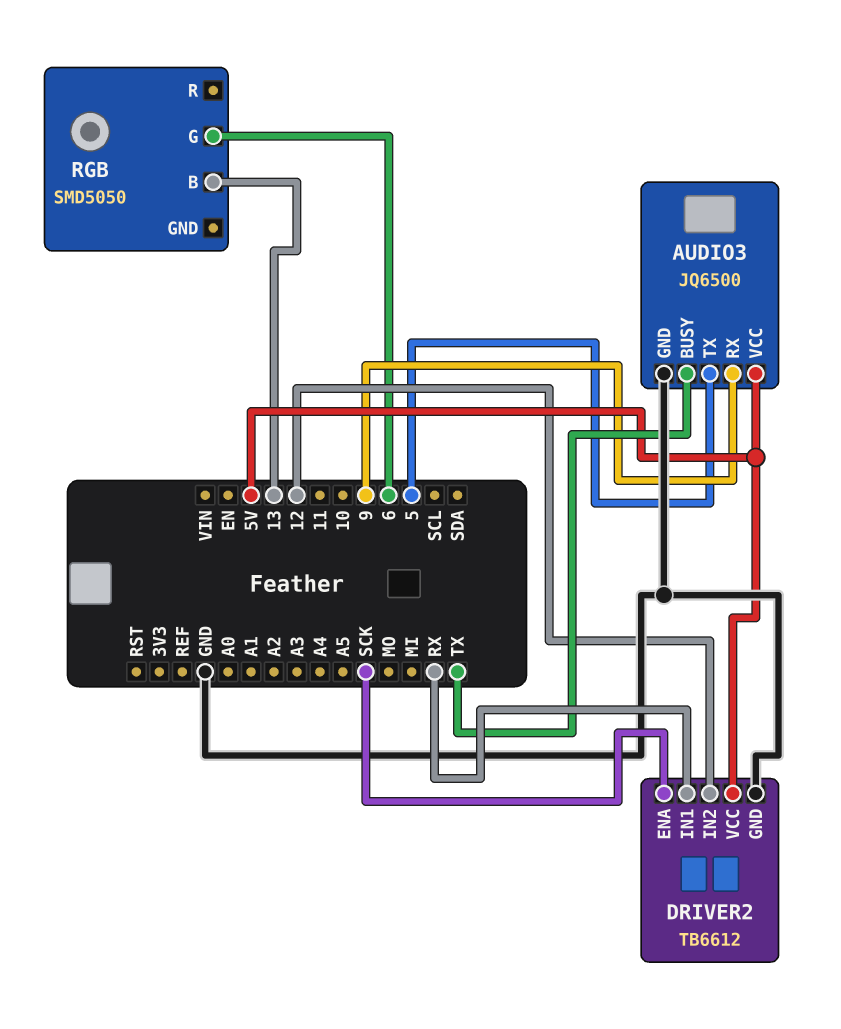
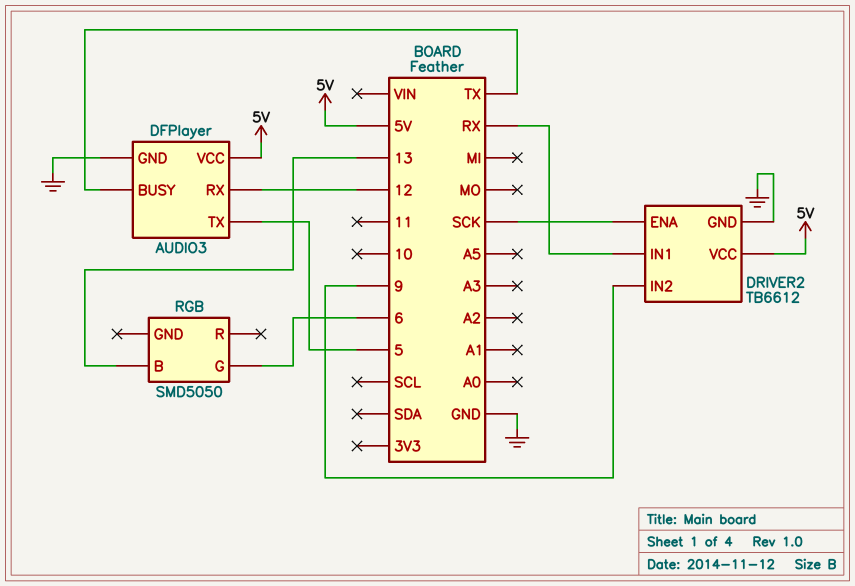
AUDIO3: JQ6500 -> DFPlayer
AUDIO3 pin RX: 9 -> 12
DRIVER2 pin IN2: 12 -> 9

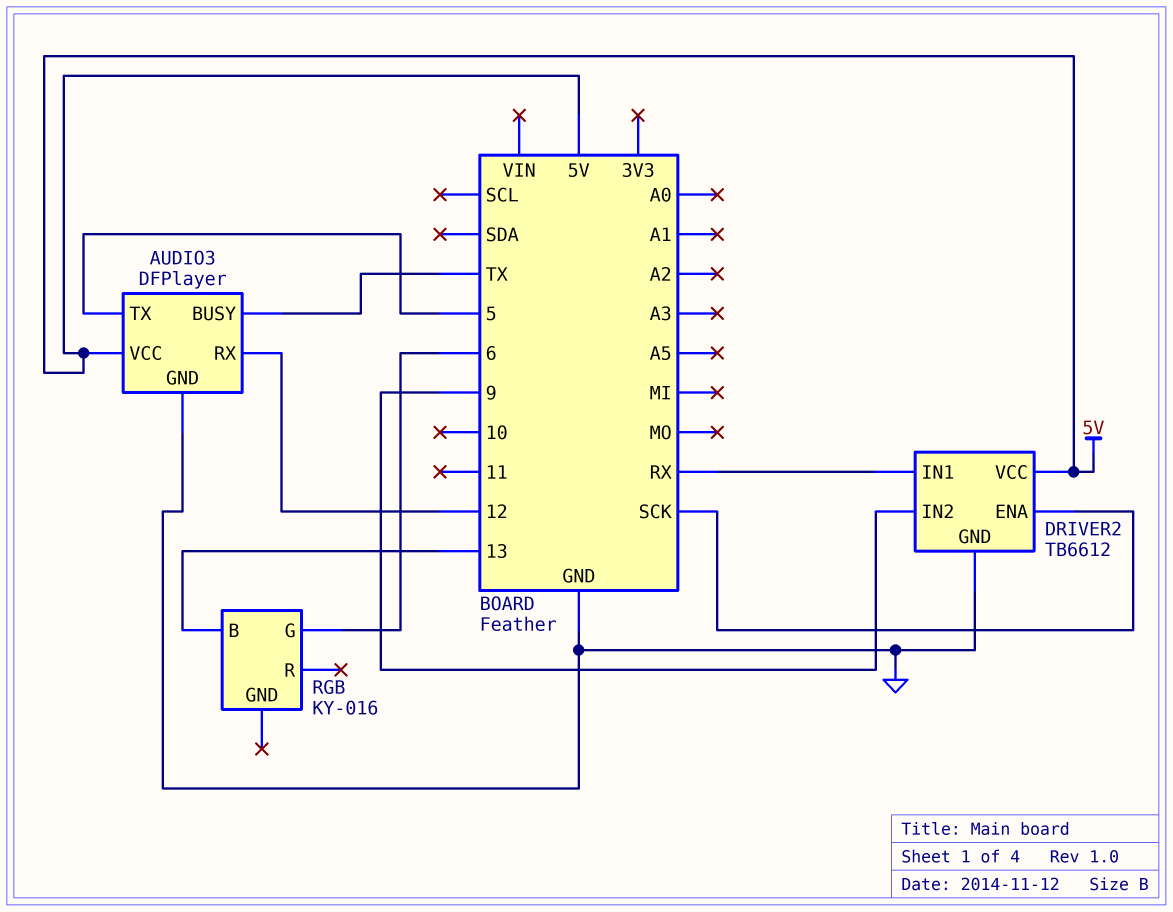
RGB: SMD5050 -> KY-016

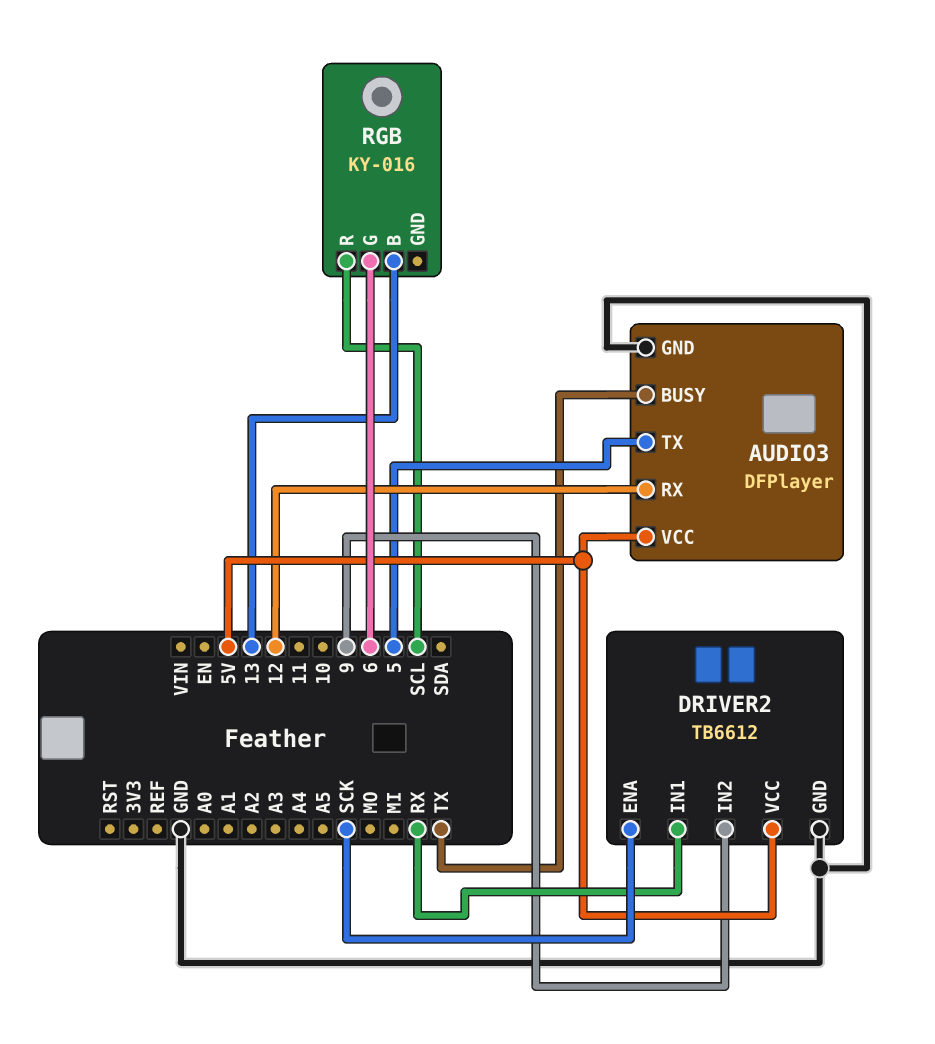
RGB pin R: none -> SCL

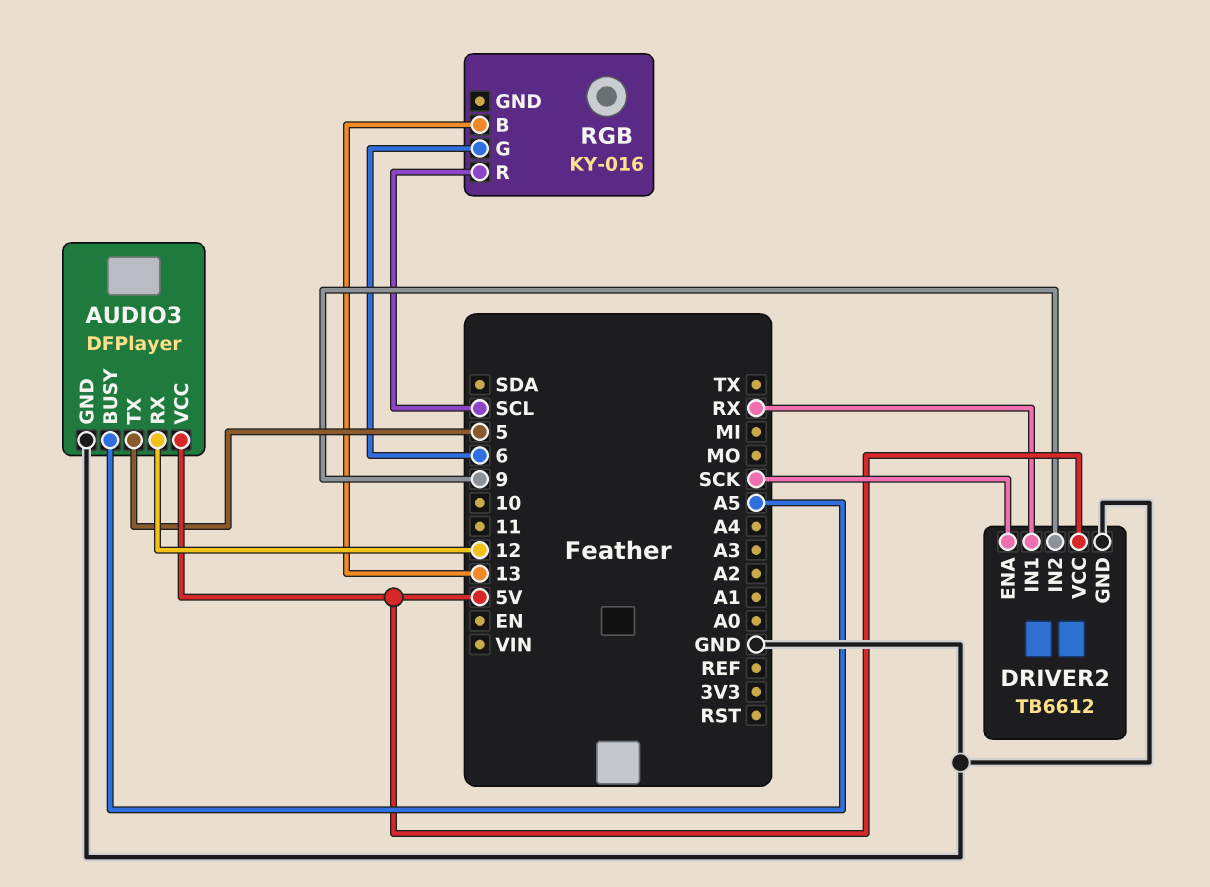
AUDIO3 pin BUSY: TX -> A5

